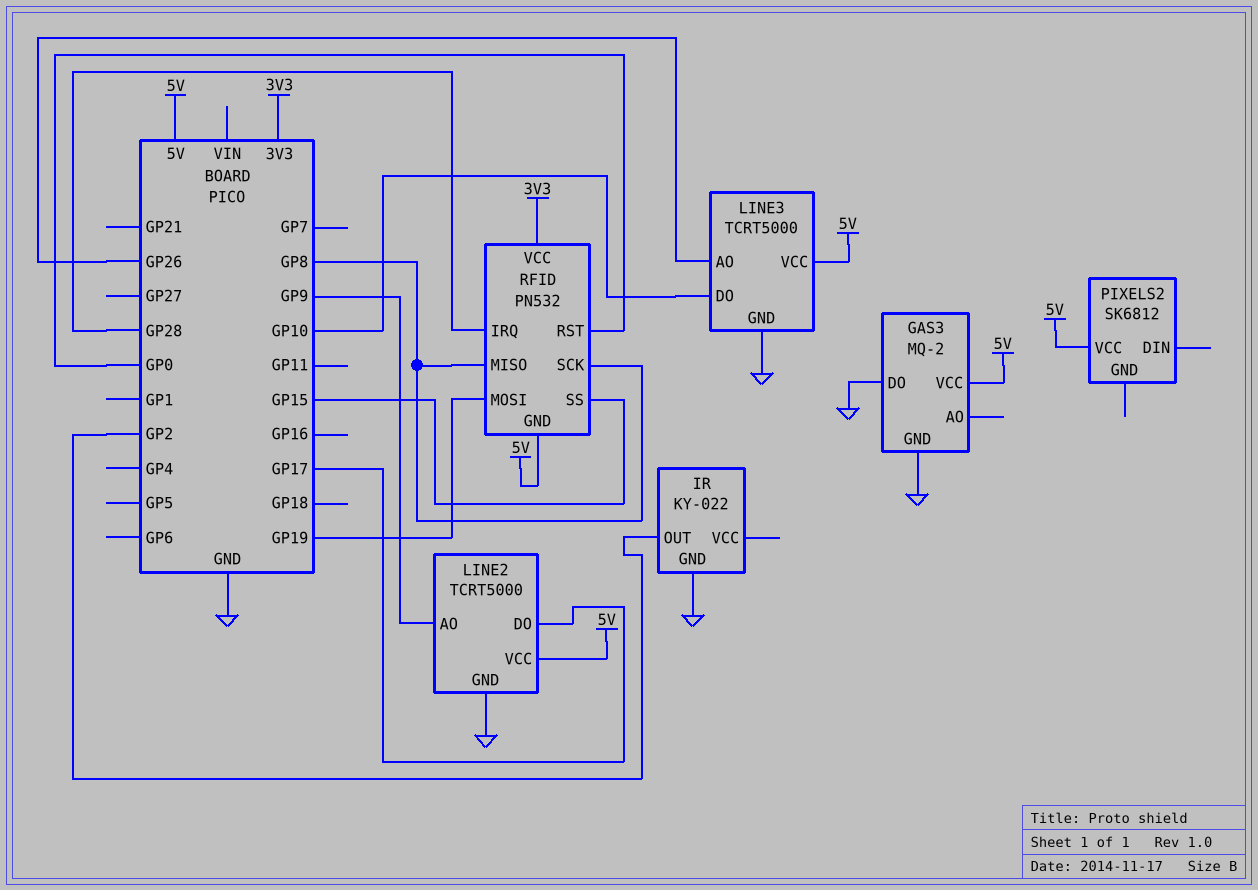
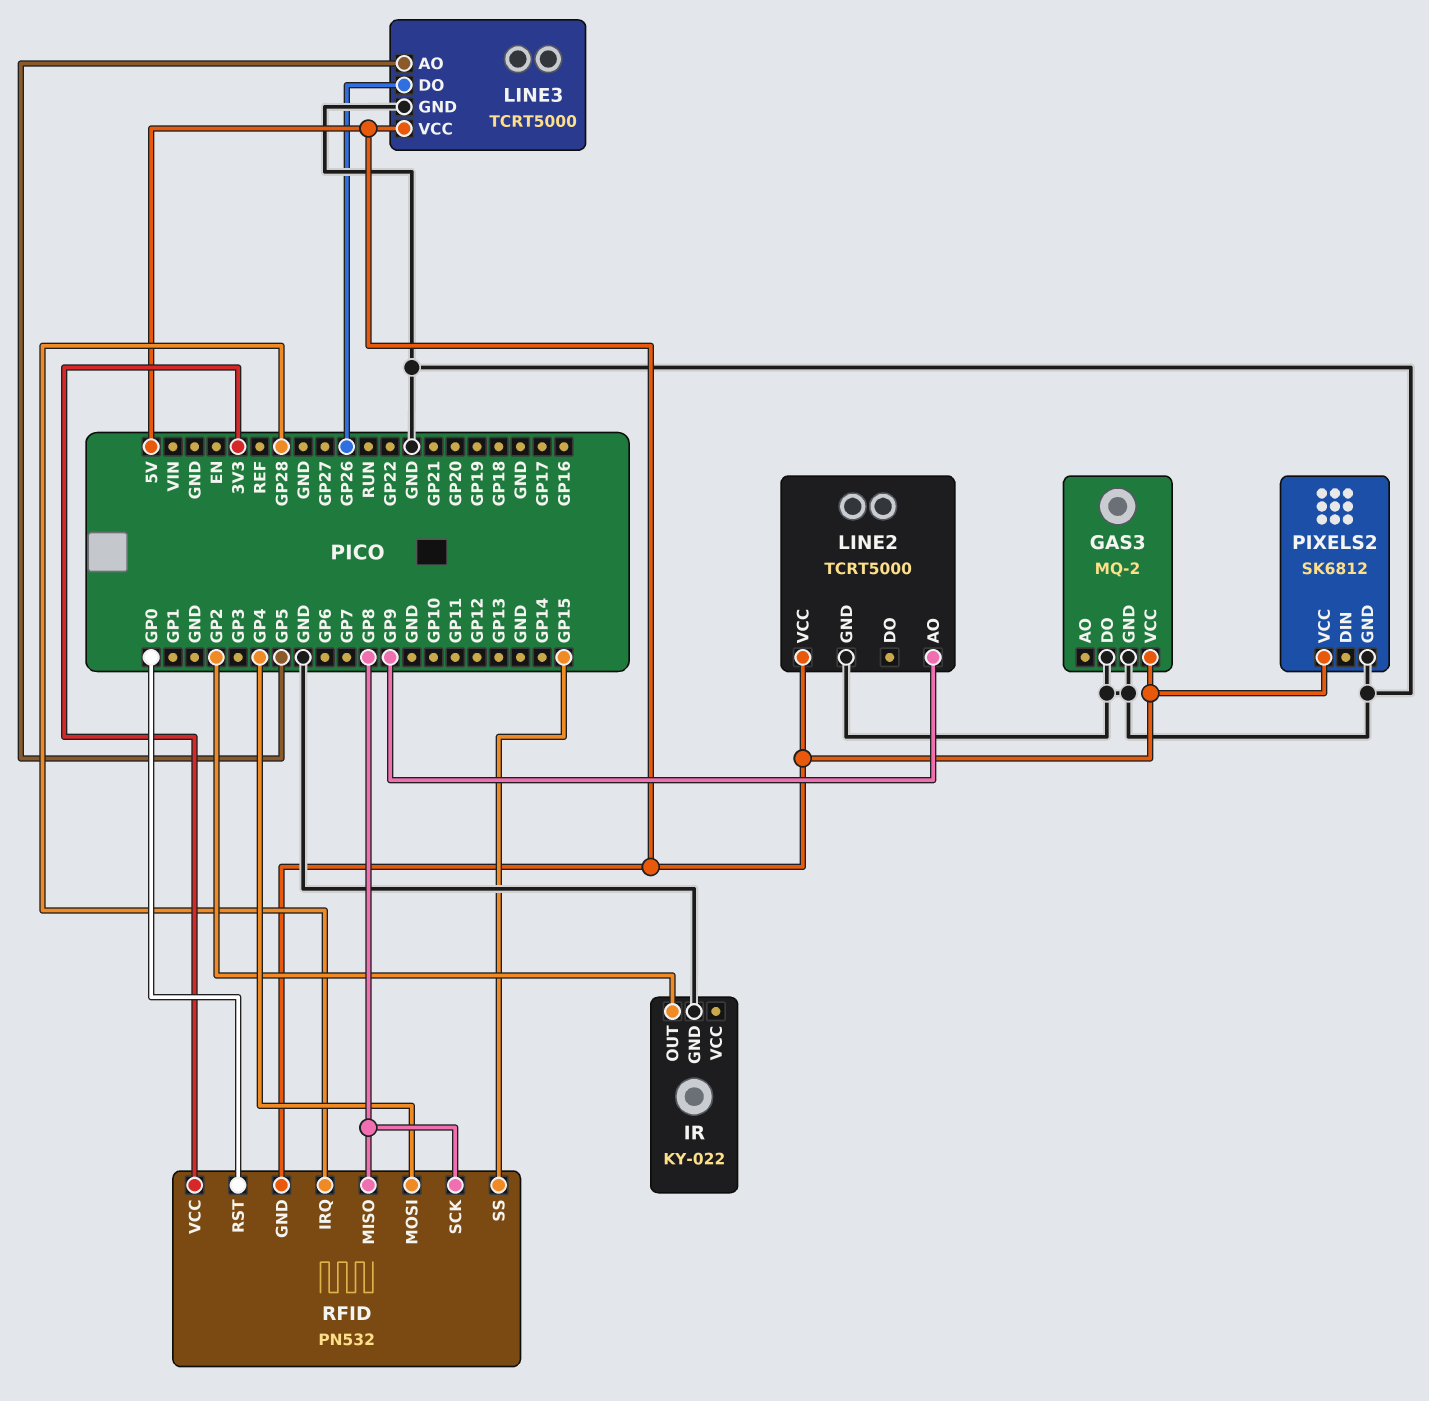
LINE2 pin DO: GP17 -> none
LINE3 pin AO: GP26 -> GP5
LINE3 pin DO: GP10 -> GP26
PIXELS2 pin GND: none -> GND
RFID pin MOSI: GP19 -> GP4

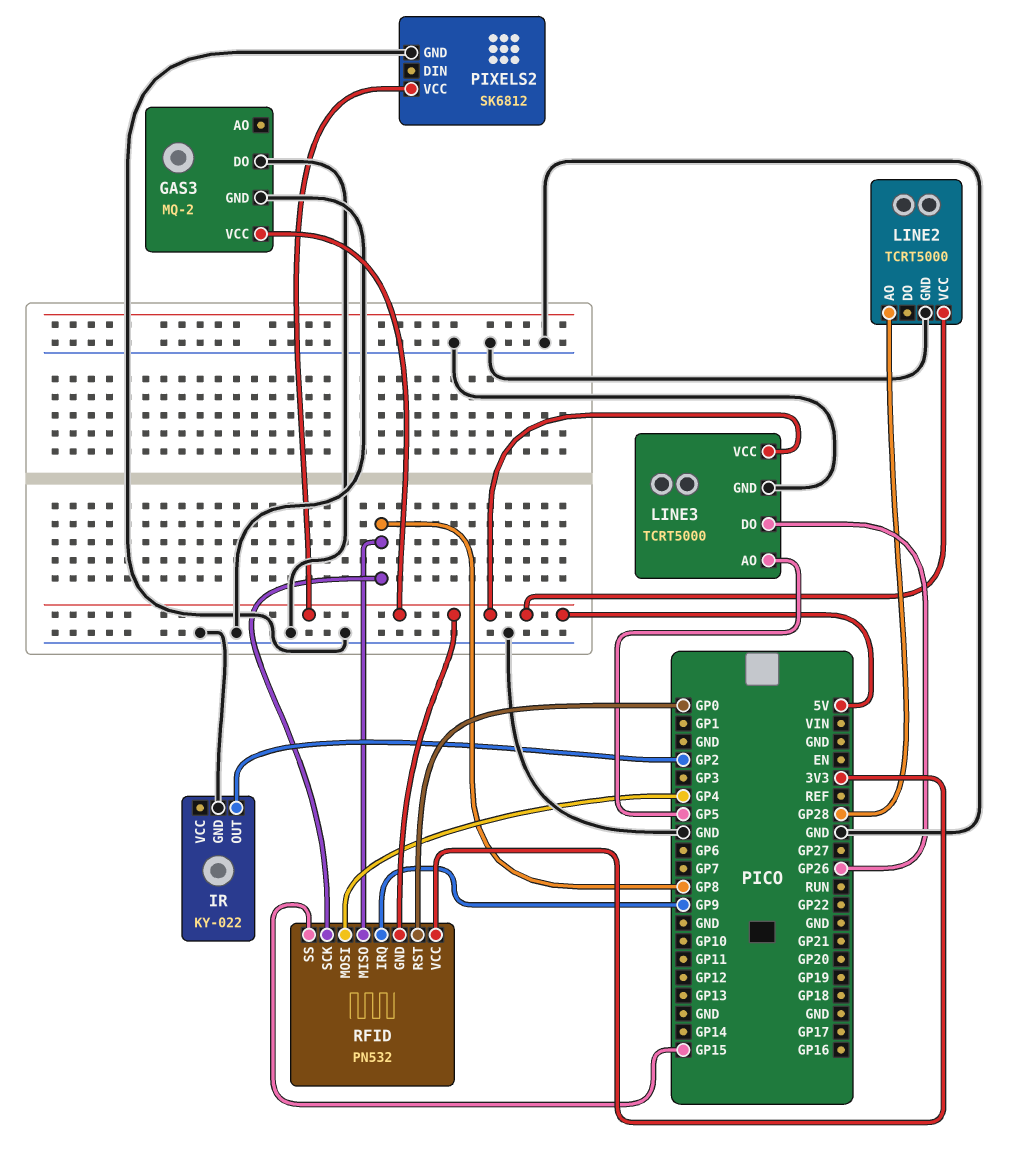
LINE2 pin AO: GP9 -> GP28
RFID pin IRQ: GP28 -> GP9

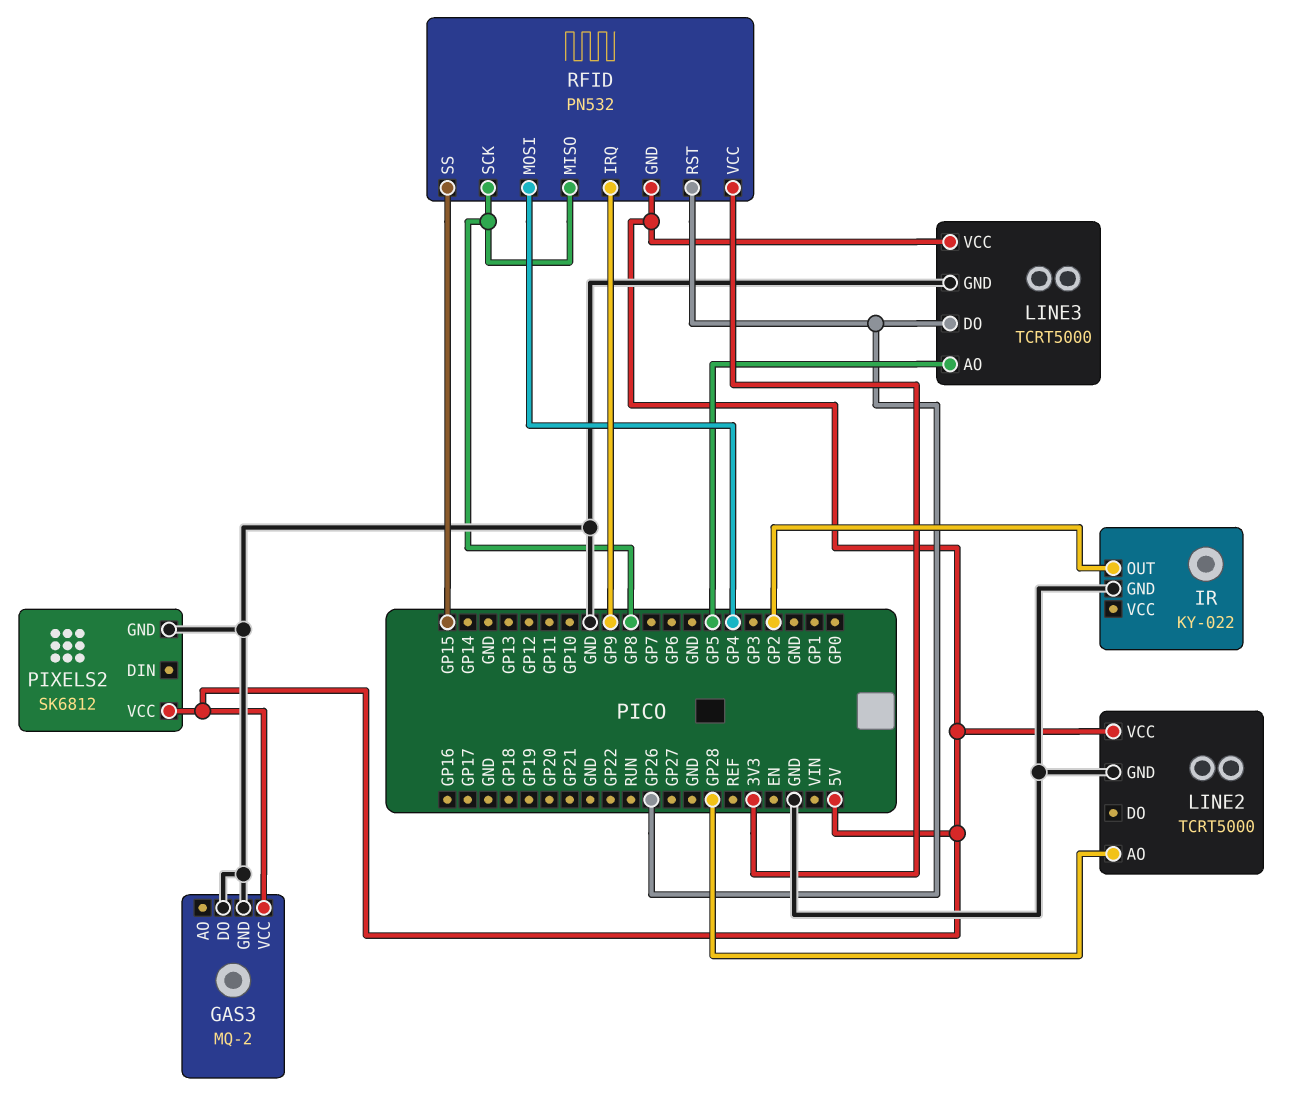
RFID pin RST: GP0 -> GP26

